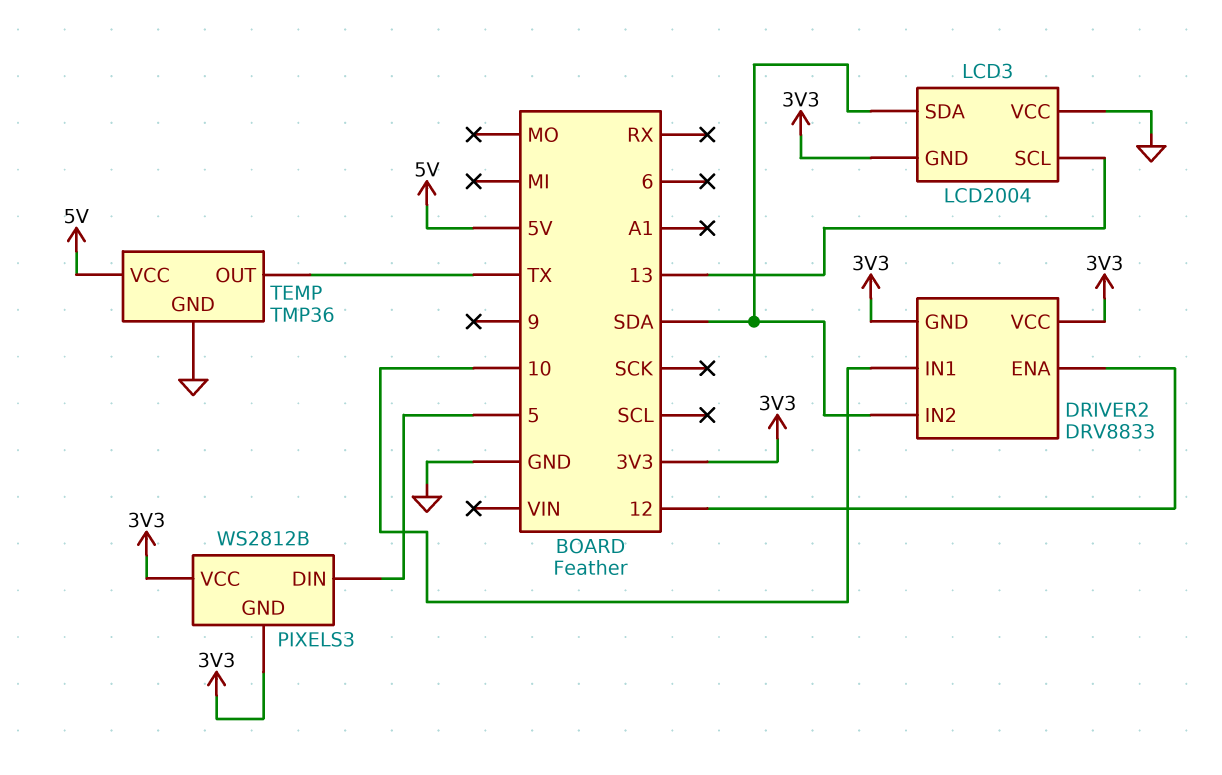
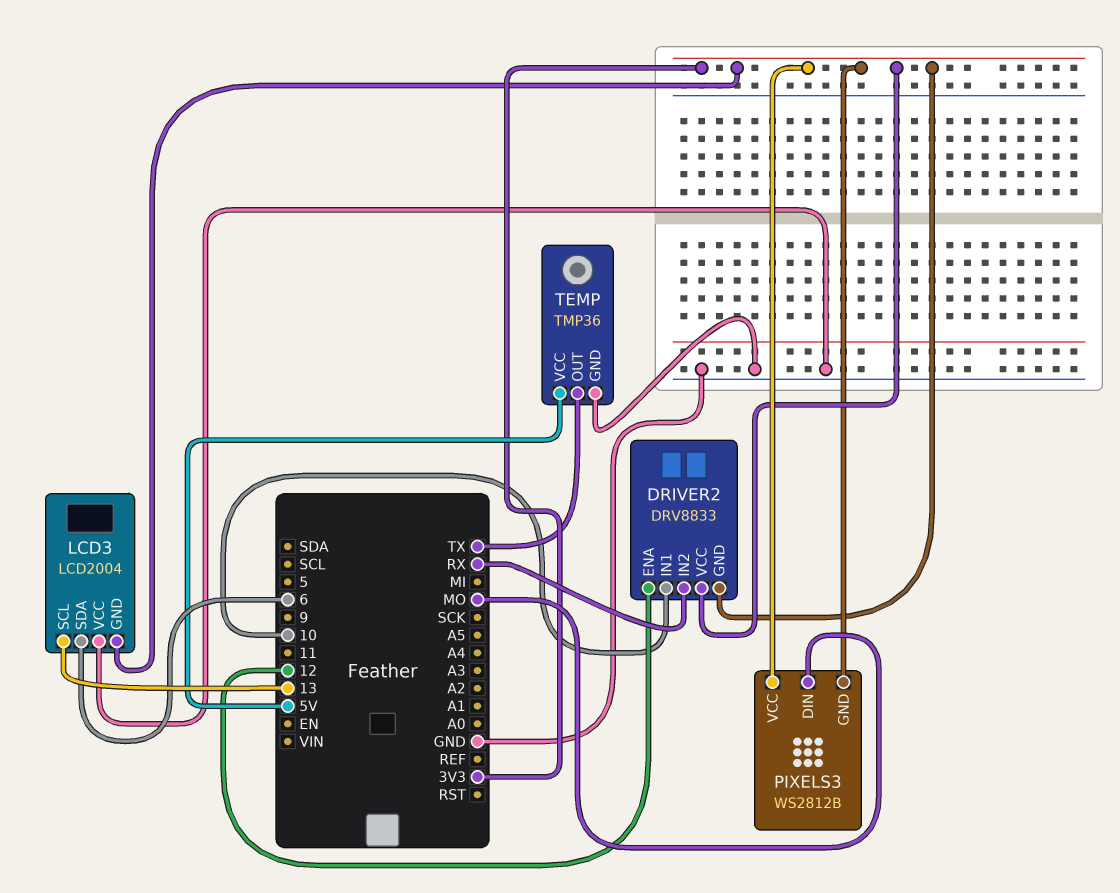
DRIVER2 pin IN2: SDA -> RX
LCD3 pin SDA: SDA -> 6
PIXELS3 pin DIN: 5 -> MO

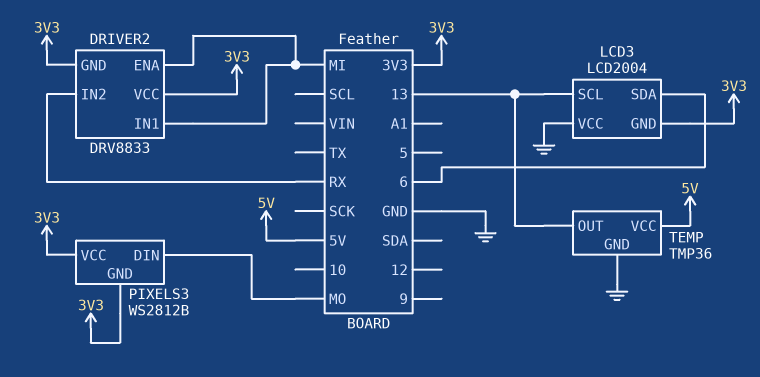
DRIVER2 pin ENA: 12 -> MI
DRIVER2 pin IN1: 10 -> MI
TEMP pin OUT: TX -> 13

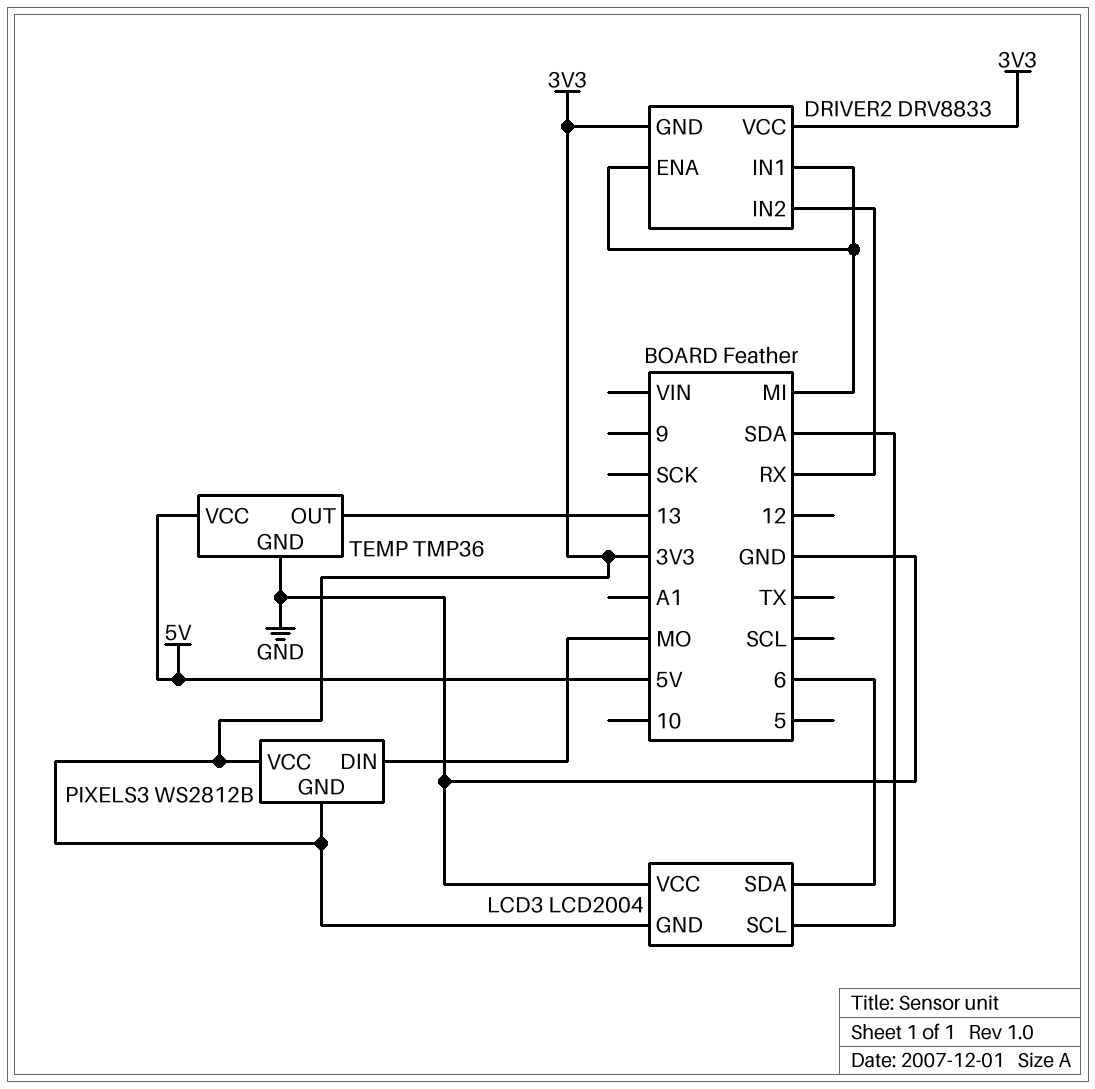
LCD3 pin SCL: 13 -> SDA

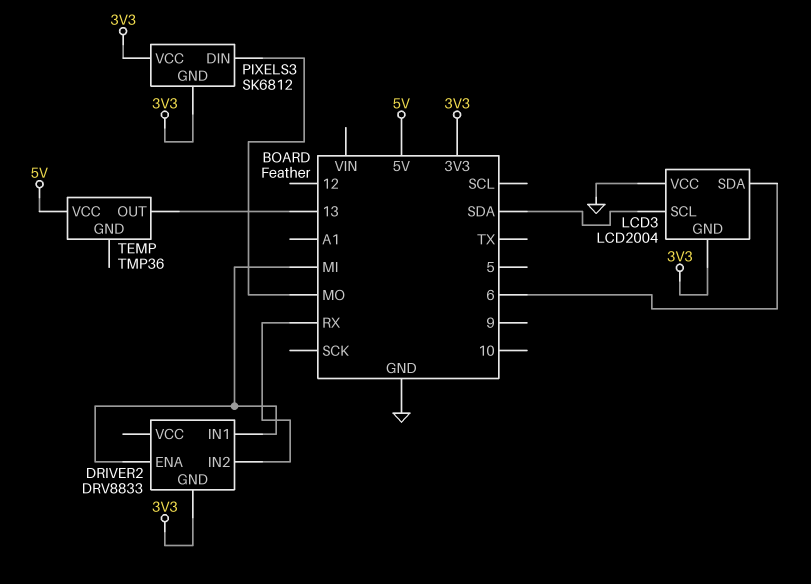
DRIVER2 pin VCC: 3V3 -> none
PIXELS3: WS2812B -> SK6812
TEMP pin GND: GND -> none

